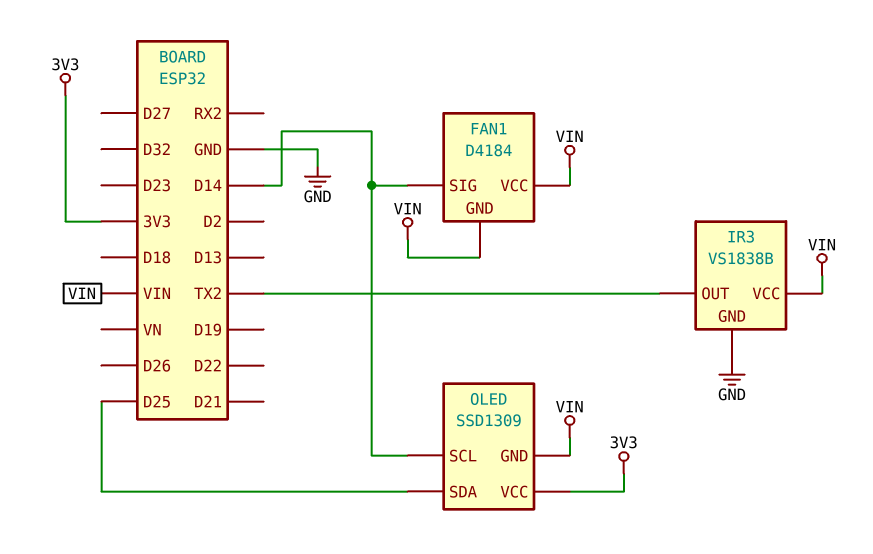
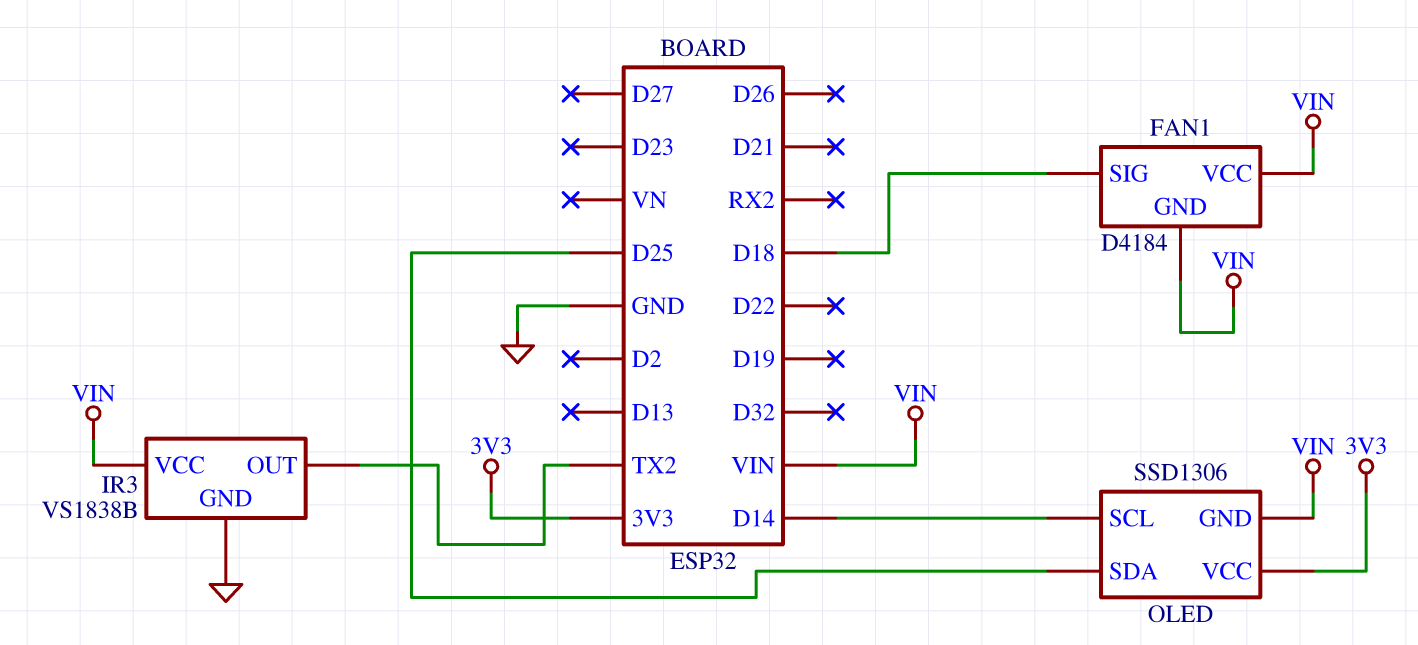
FAN1 pin SIG: D14 -> D18
OLED: SSD1309 -> SSD1306

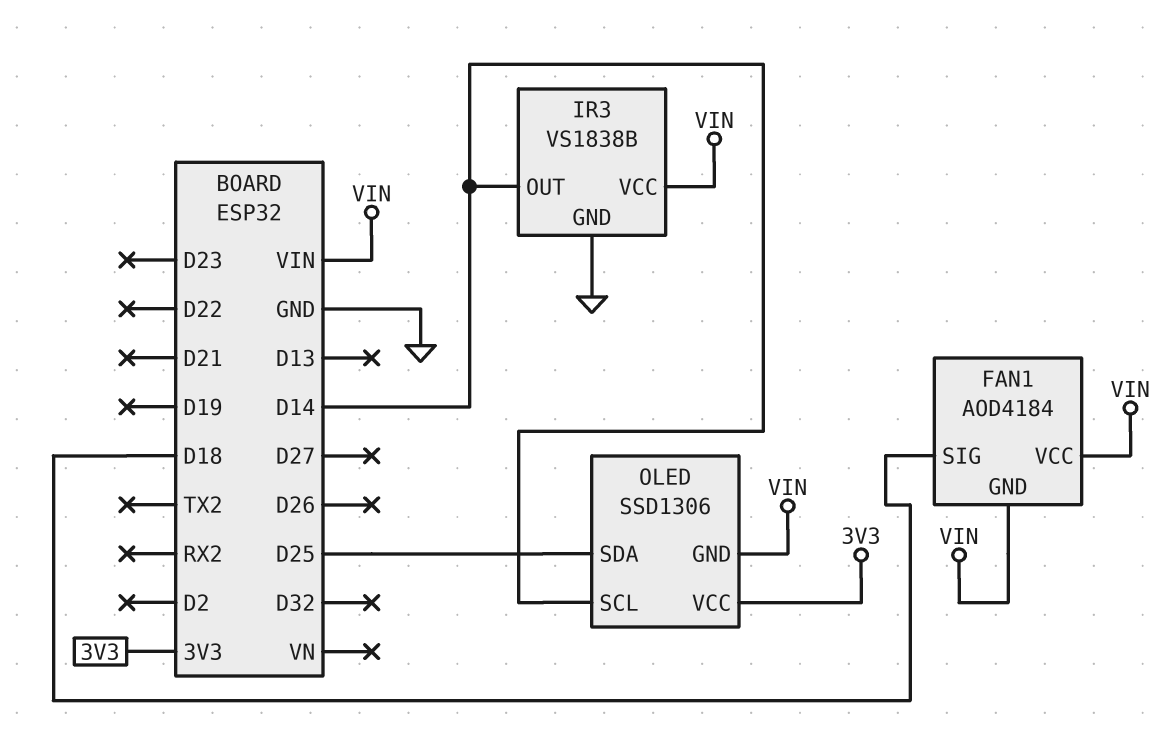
FAN1: D4184 -> AOD4184
IR3 pin OUT: TX2 -> D14

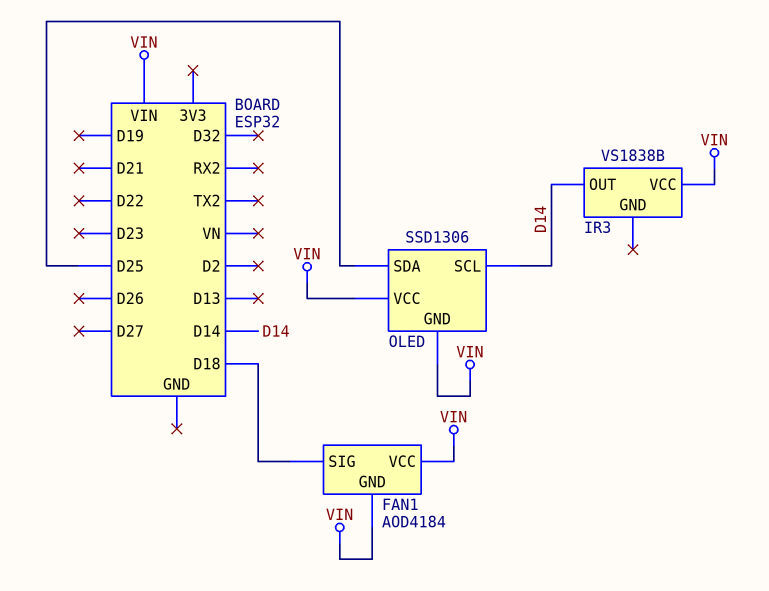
IR3 pin GND: GND -> none
OLED pin VCC: 3V3 -> VIN

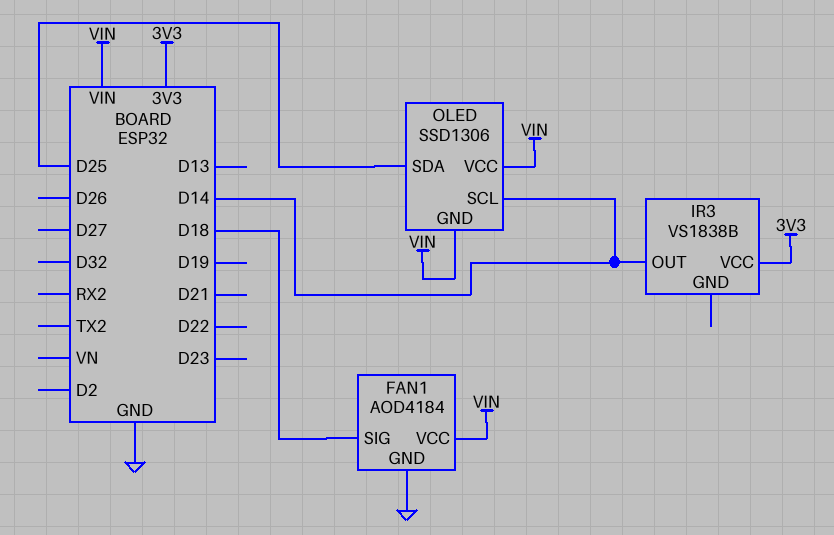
FAN1 pin GND: VIN -> GND
IR3 pin VCC: VIN -> 3V3

